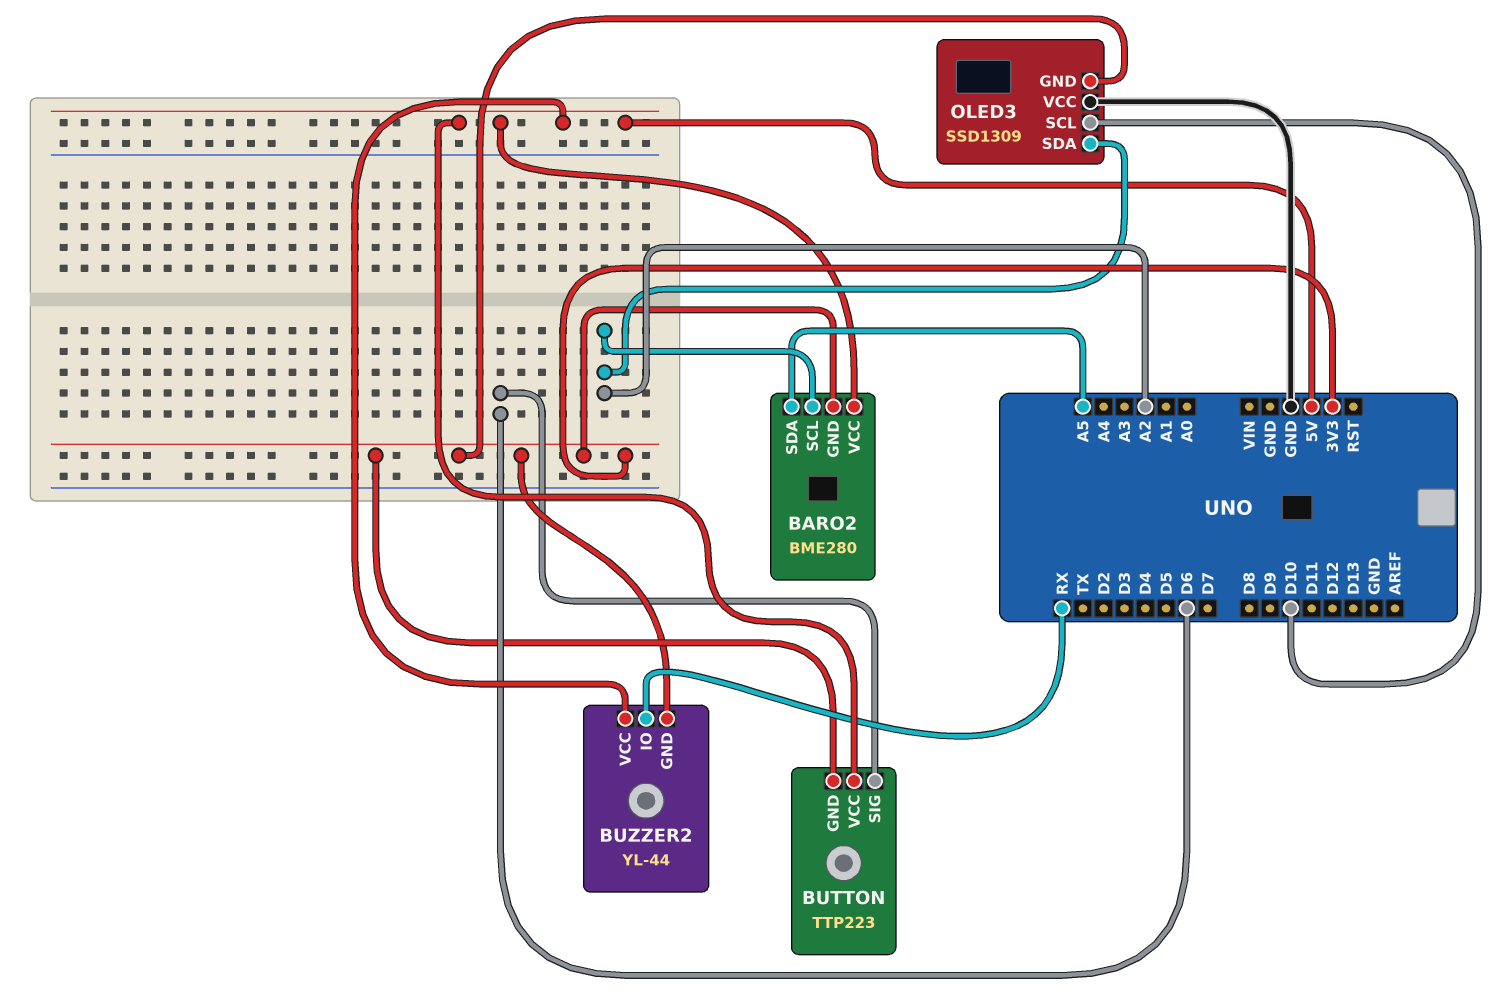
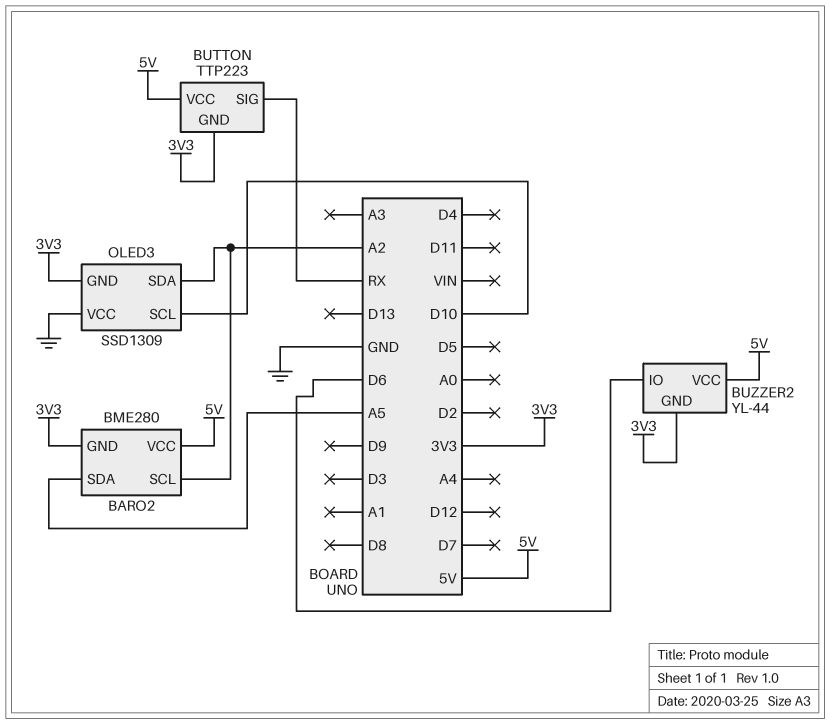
BUTTON pin SIG: D6 -> RX
BUZZER2 pin IO: RX -> D6

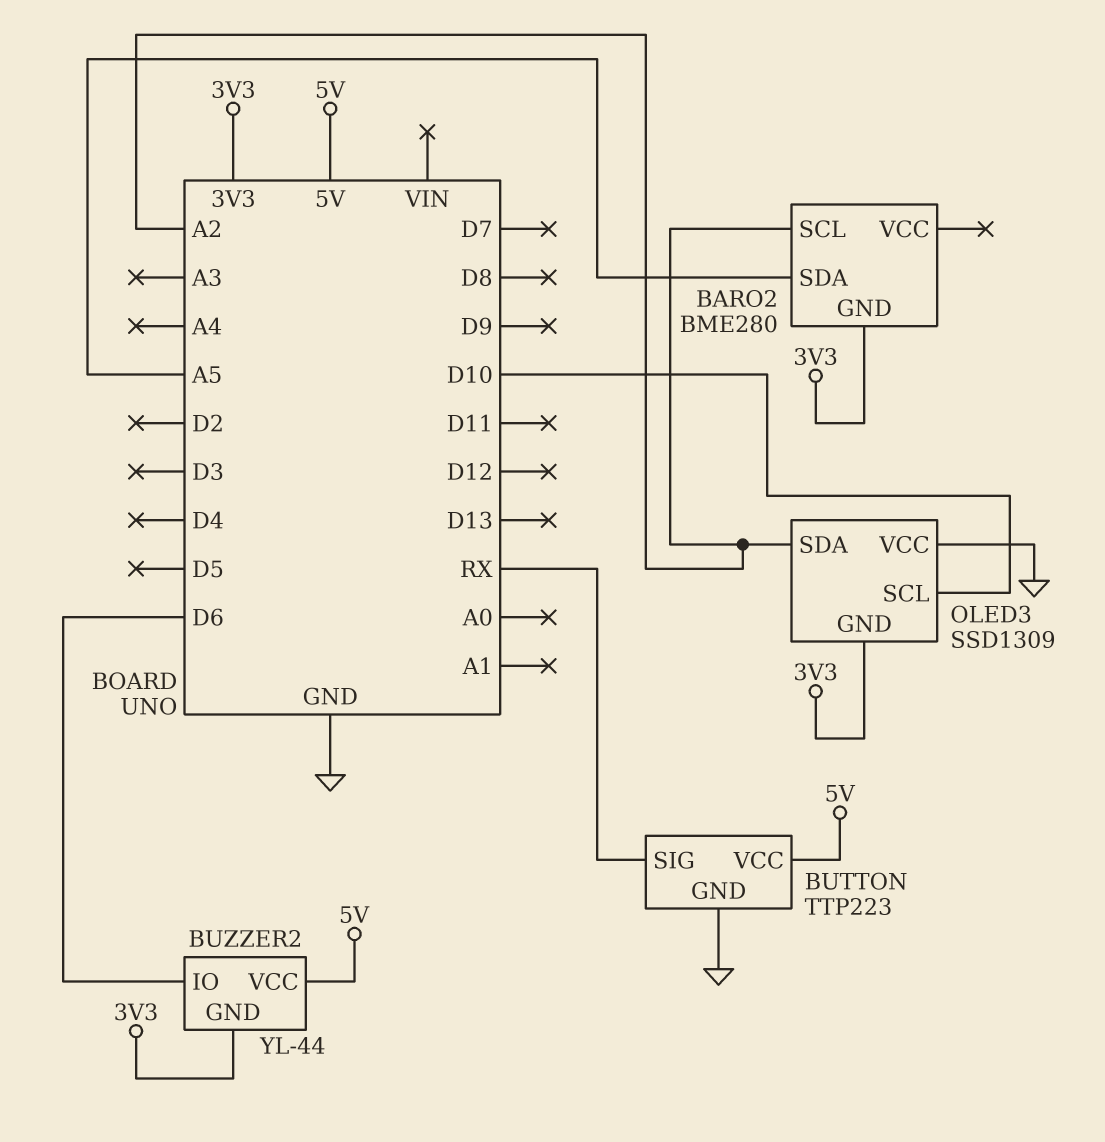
BARO2 pin VCC: 5V -> none
BUTTON pin GND: 3V3 -> GND

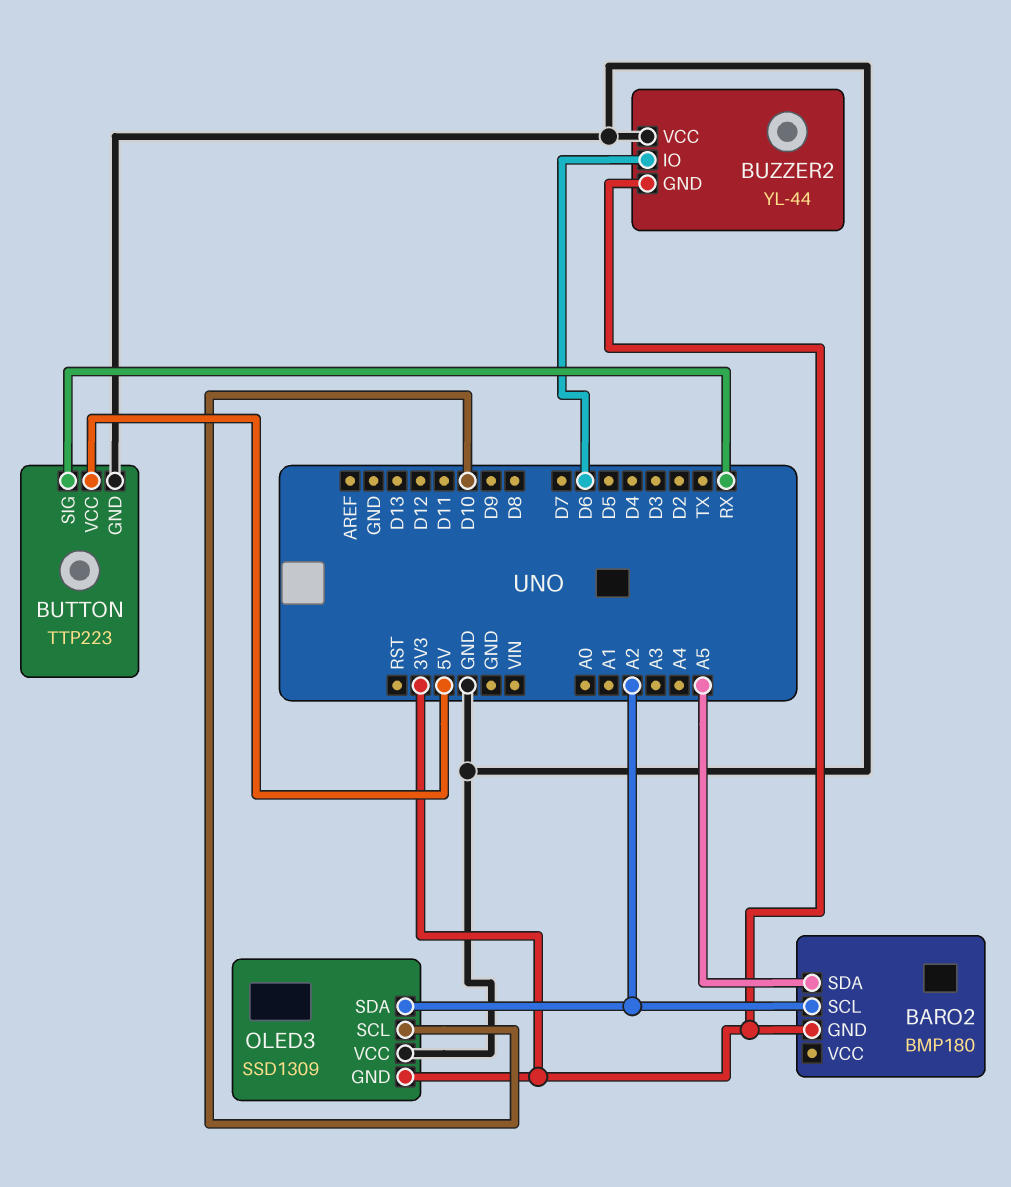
BARO2: BME280 -> BMP180
BUZZER2 pin VCC: 5V -> GND

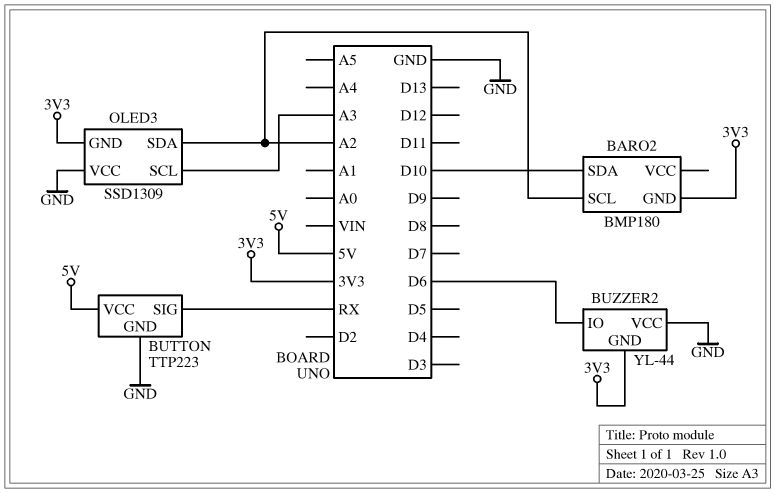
BARO2 pin SDA: A5 -> D10
OLED3 pin SCL: D10 -> A3

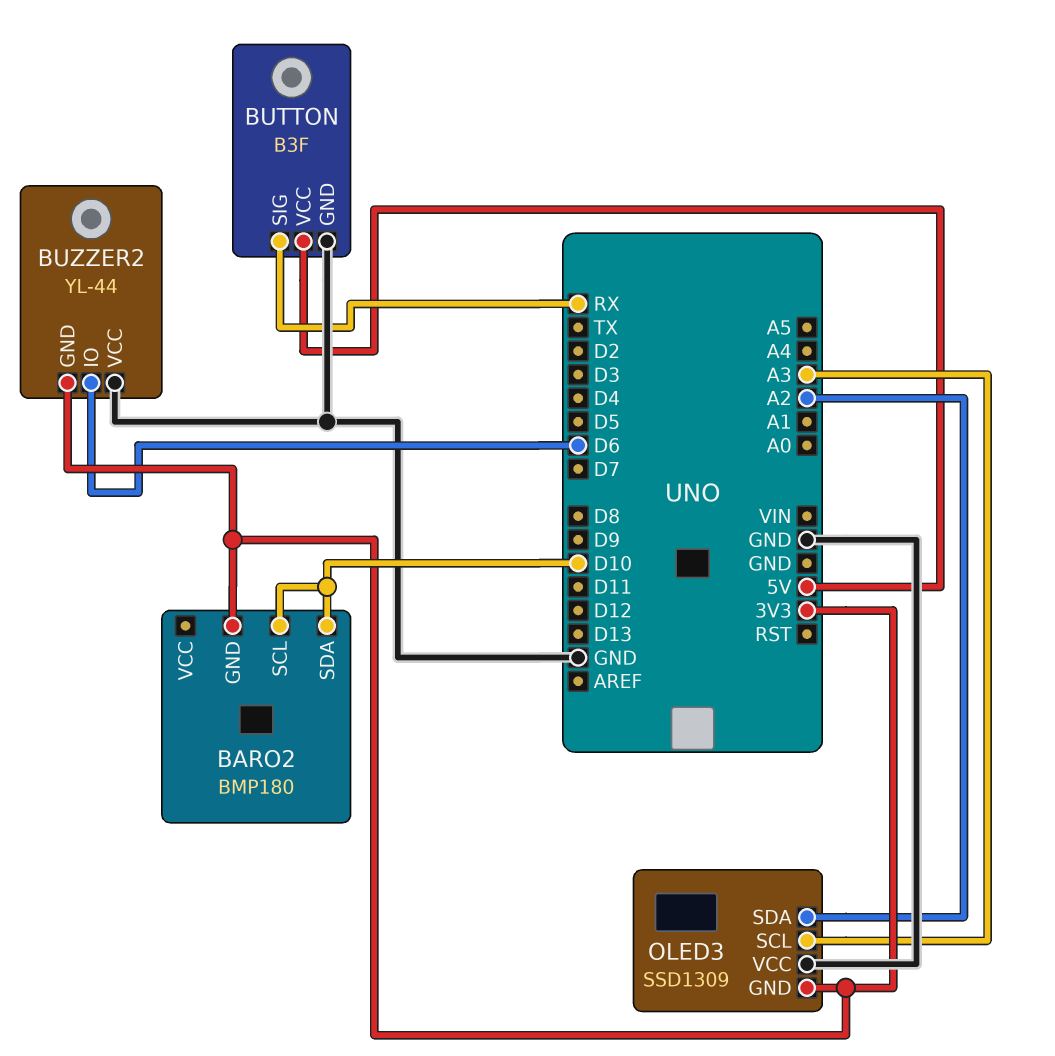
BARO2 pin SCL: A2 -> D10
BUTTON: TTP223 -> B3F

